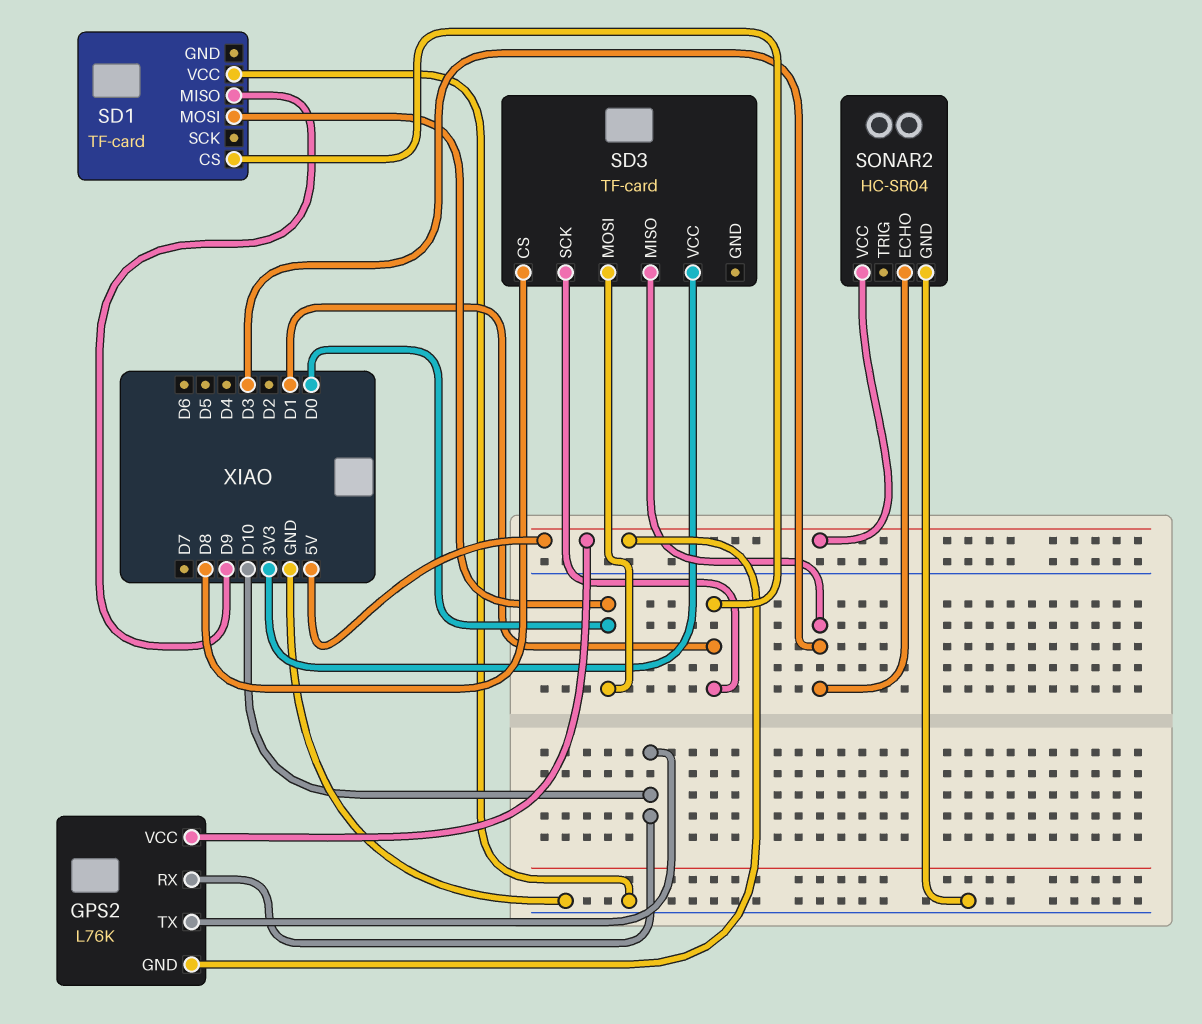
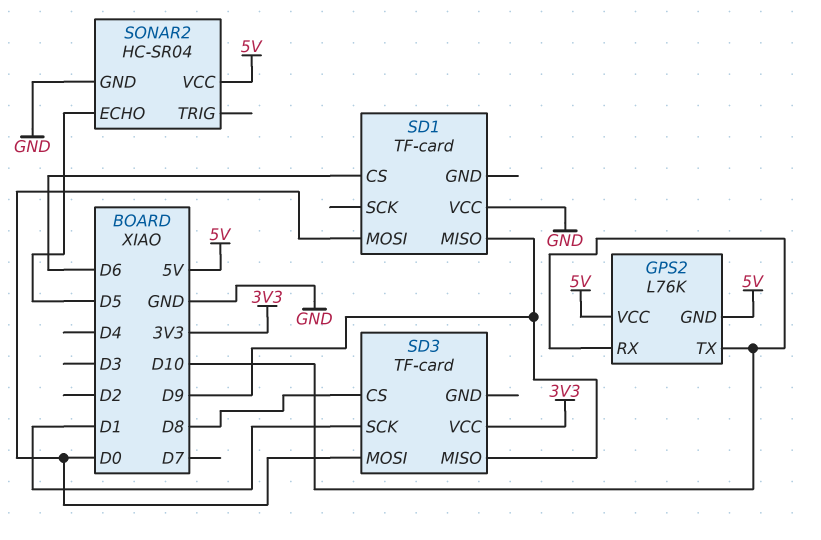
SD1 pin CS: D1 -> D6
SD3 pin MISO: D3 -> D9
SONAR2 pin ECHO: D3 -> D5

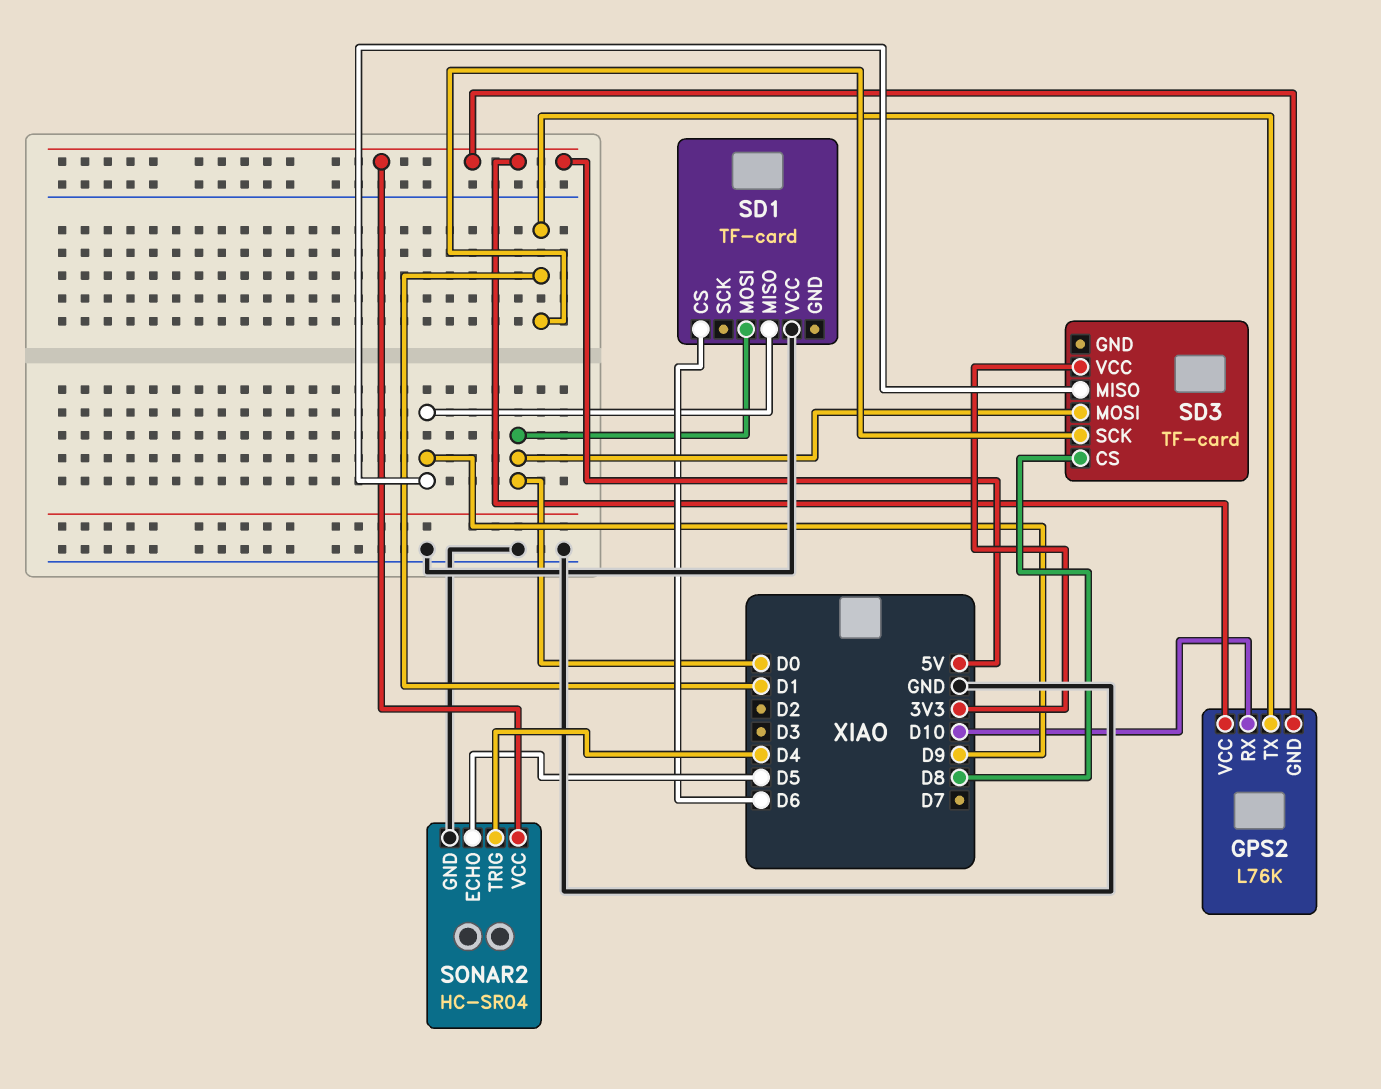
GPS2 pin TX: D10 -> D1
SONAR2 pin TRIG: none -> D4

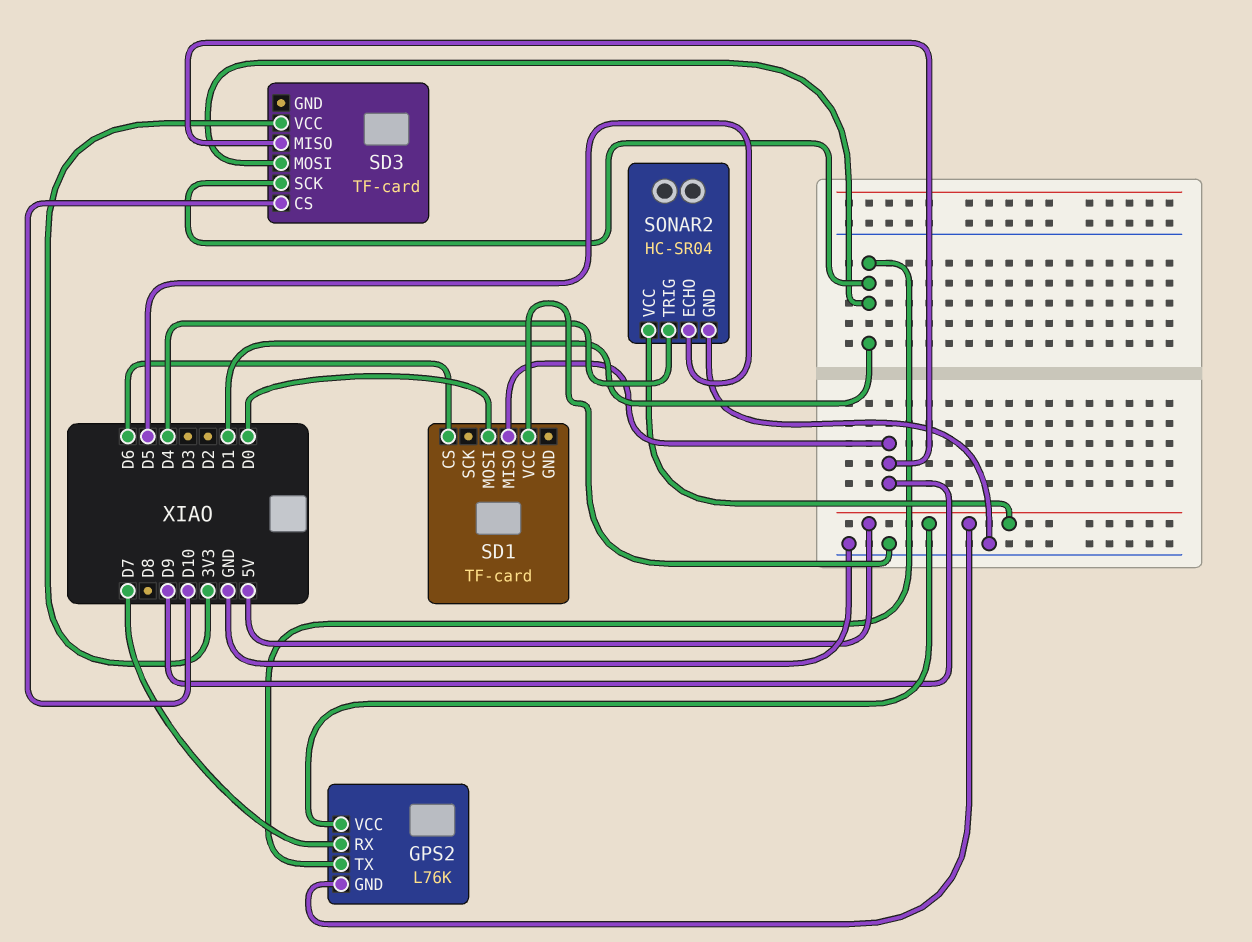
GPS2 pin RX: D10 -> D7
SD3 pin CS: D8 -> D10
SD3 pin MOSI: D0 -> D1

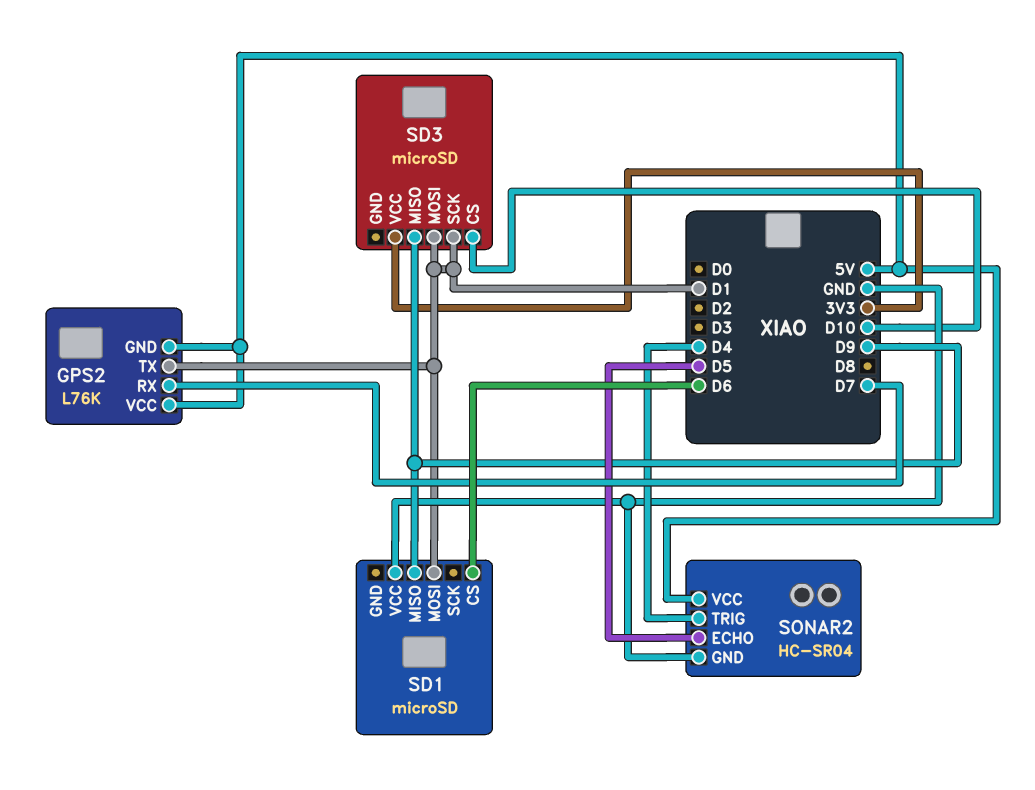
SD1: TF-card -> microSD
SD1 pin MOSI: D0 -> D1
SD3: TF-card -> microSD

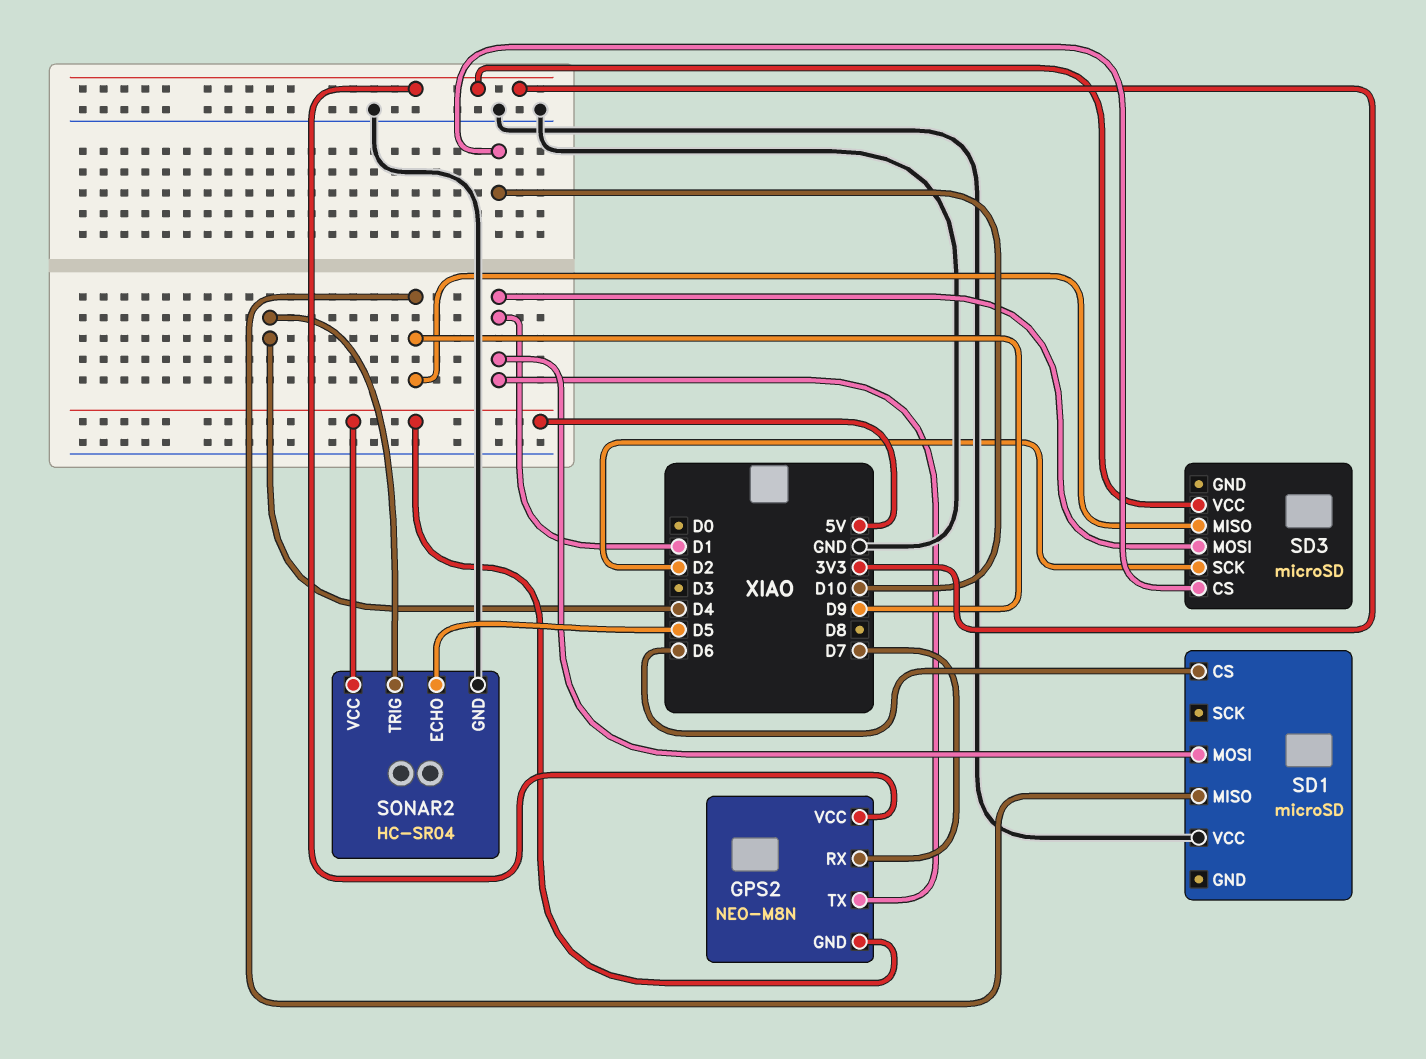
GPS2: L76K -> NEO-M8N
GPS2 pin VCC: 5V -> 3V3
SD3 pin SCK: D1 -> D2

